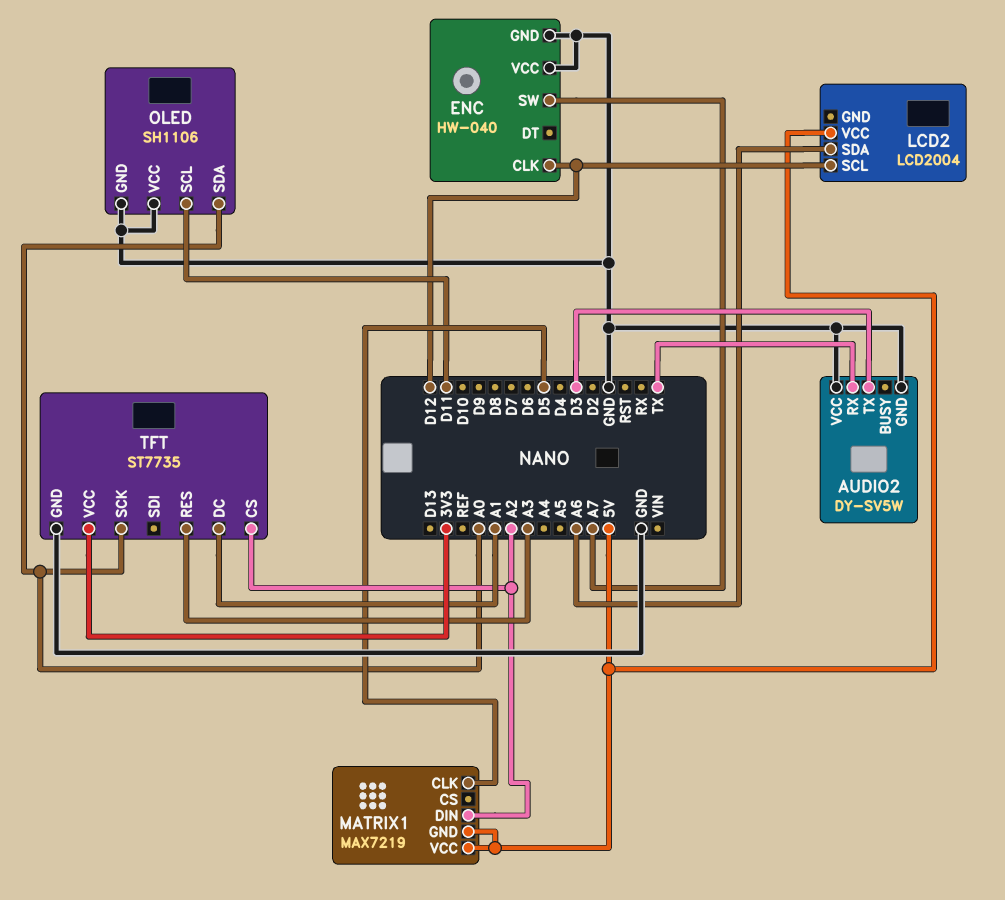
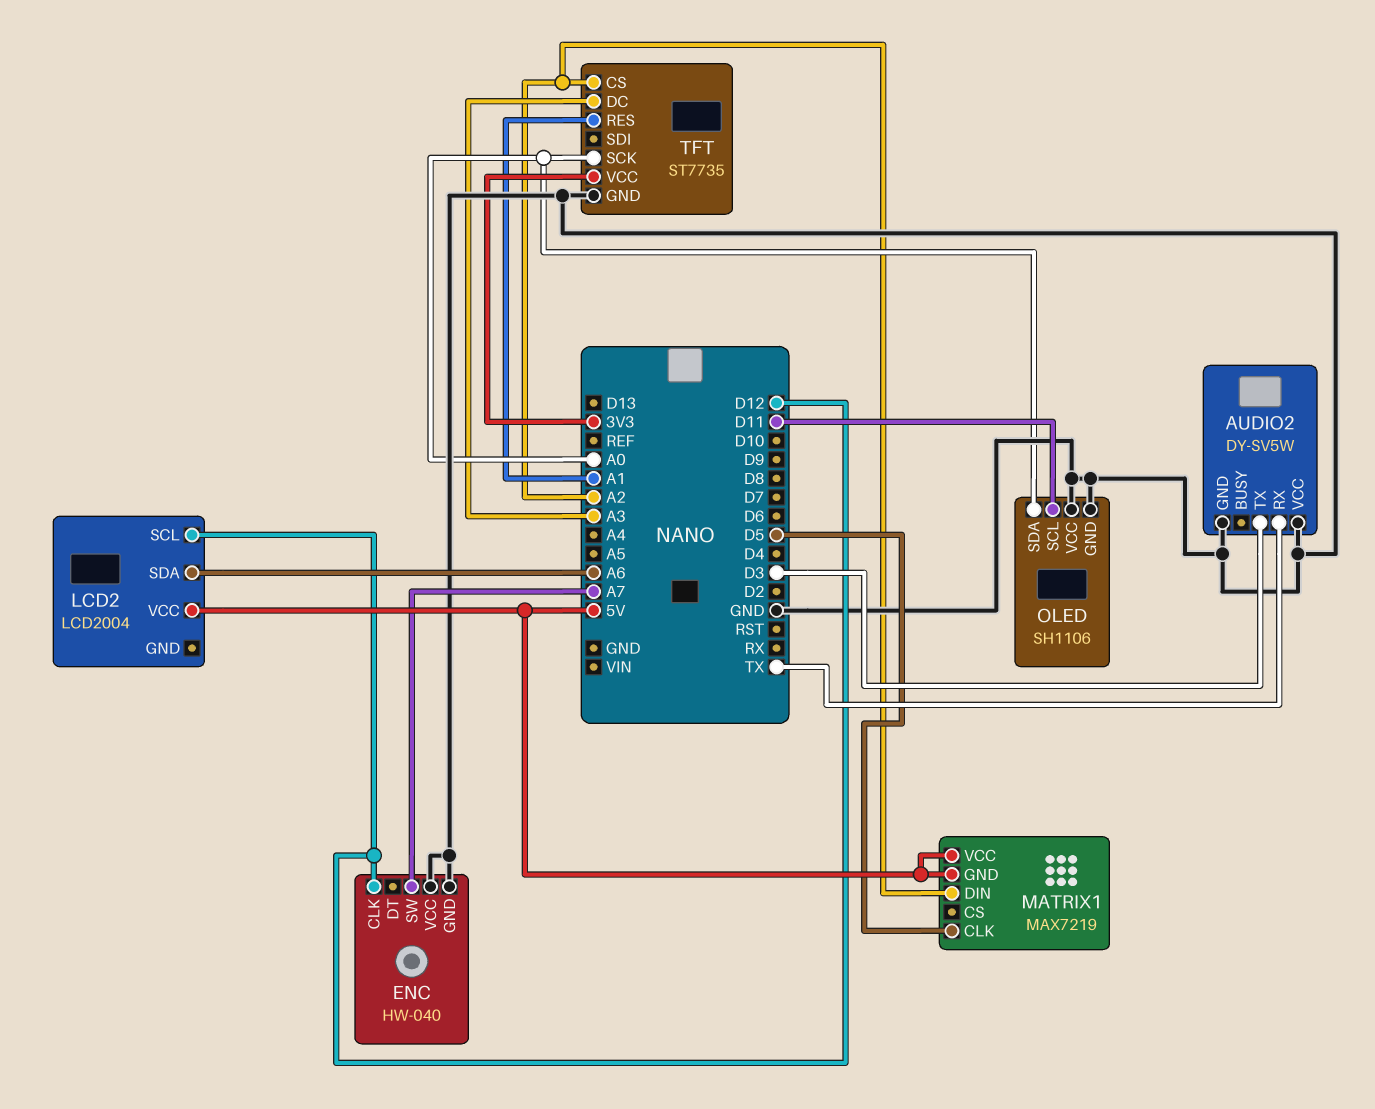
TFT pin DC: A1 -> A3
TFT pin RES: A3 -> A1

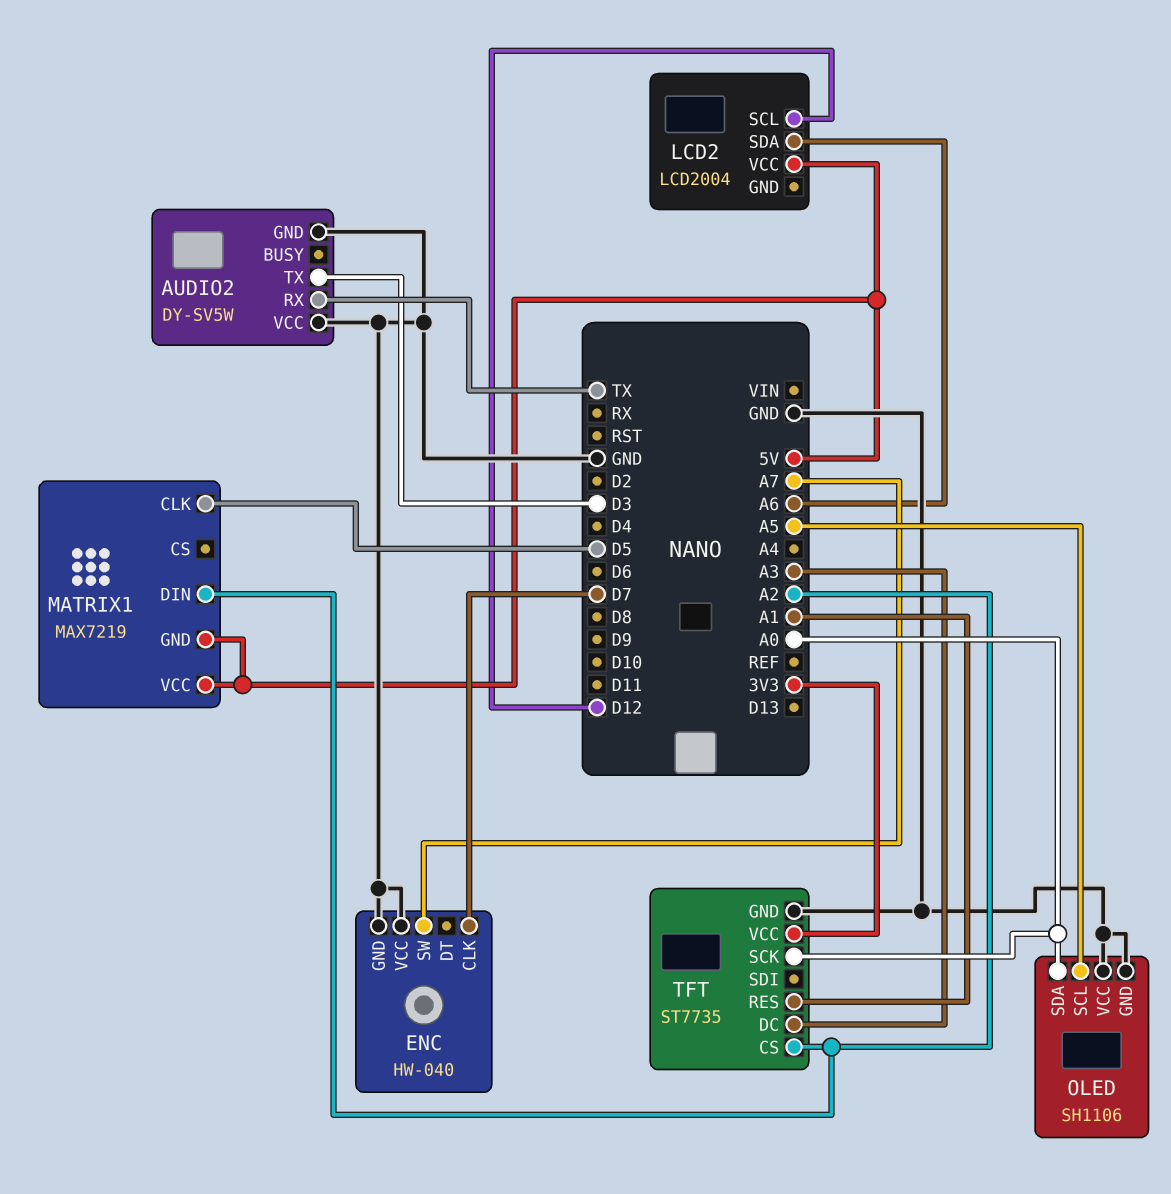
ENC pin CLK: D12 -> D7
OLED pin SCL: D11 -> A5

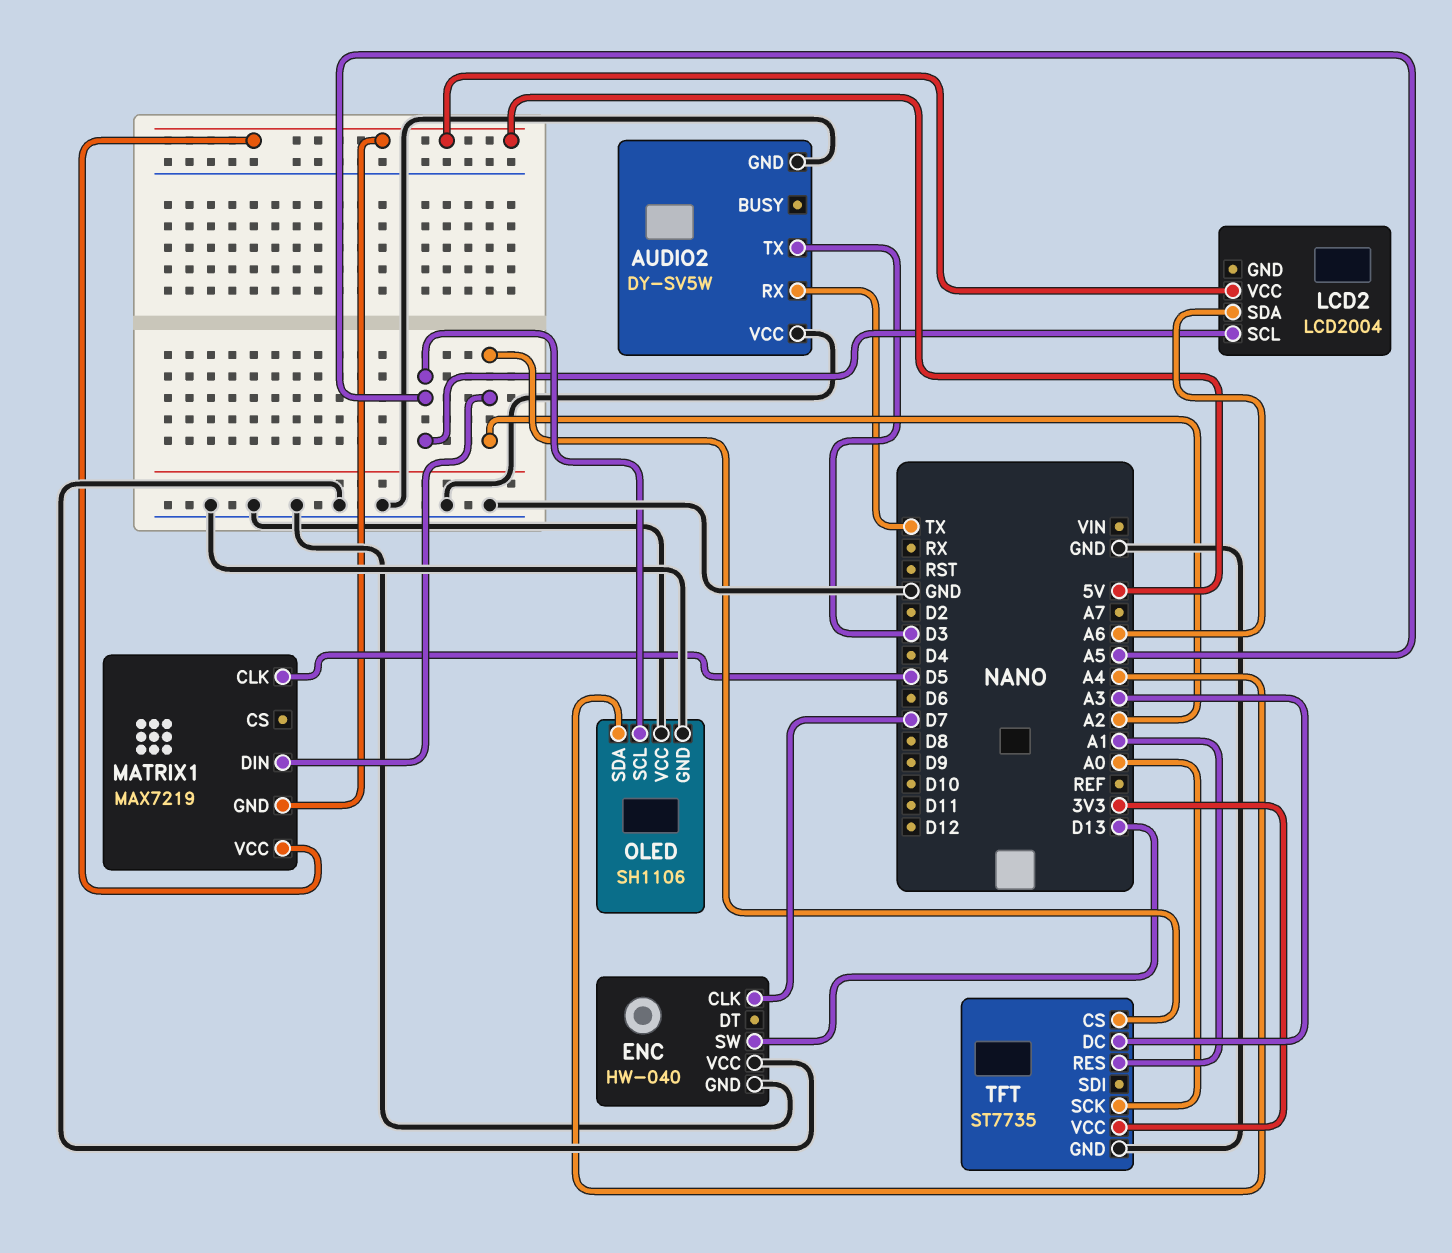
ENC pin SW: A7 -> D13
LCD2 pin SCL: D12 -> A5
OLED pin SDA: A0 -> A4

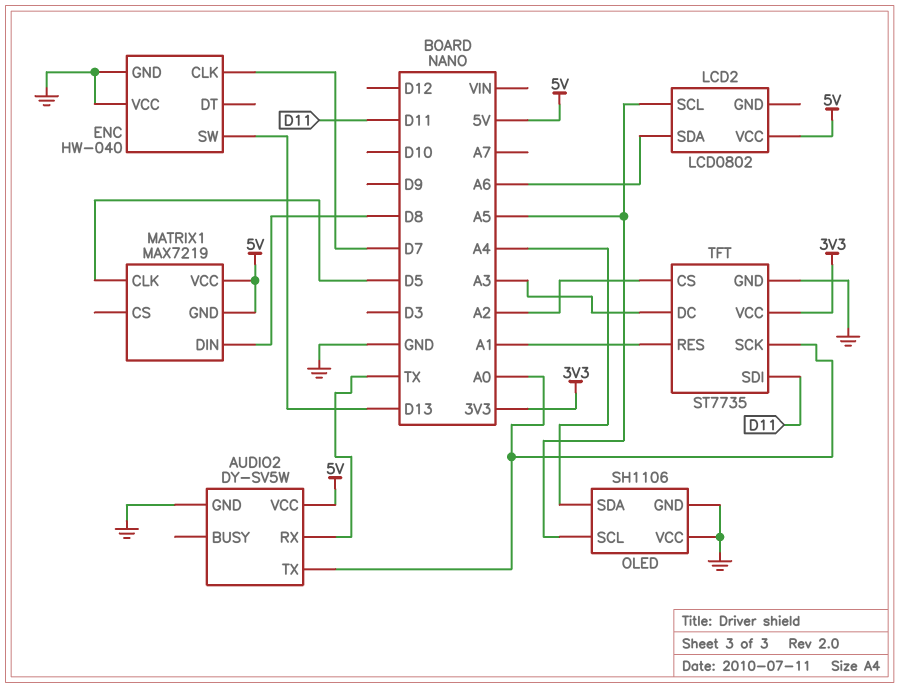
AUDIO2 pin TX: D3 -> A0
AUDIO2 pin VCC: GND -> 5V
LCD2: LCD2004 -> LCD0802
MATRIX1 pin DIN: A2 -> D8
TFT pin SDI: none -> D11

